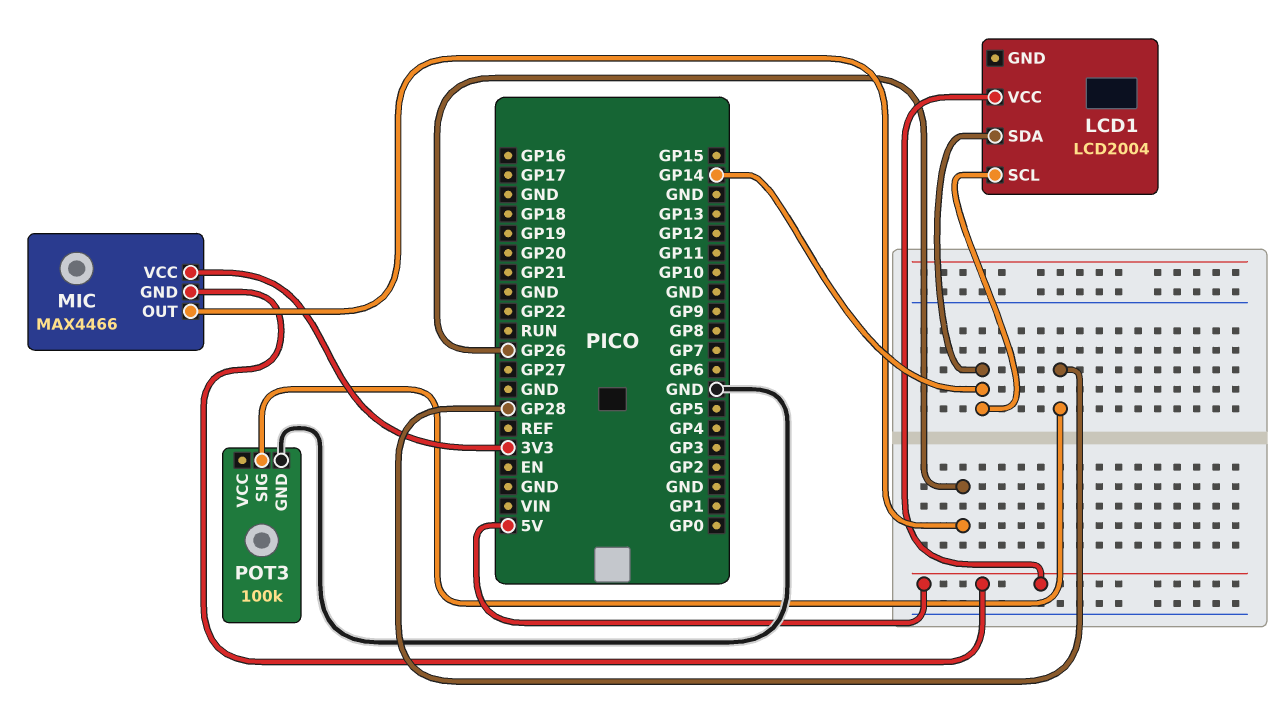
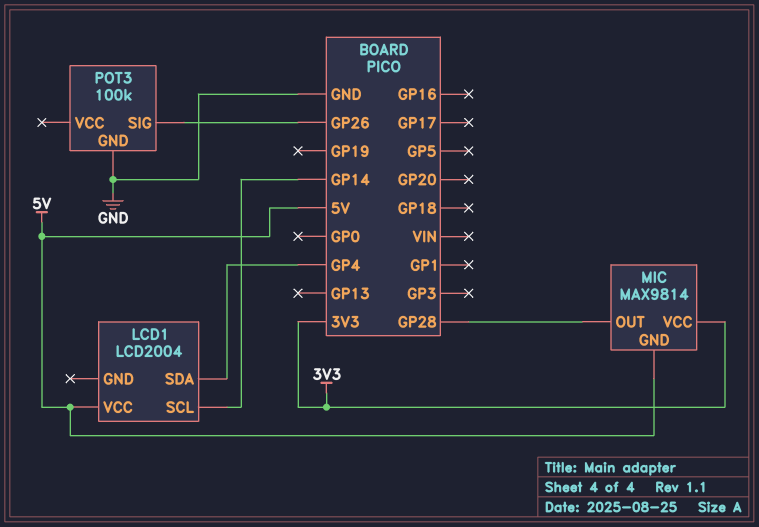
LCD1 pin SDA: GP14 -> GP4
MIC: MAX4466 -> MAX9814
MIC pin OUT: GP26 -> GP28
POT3 pin SIG: GP28 -> GP26

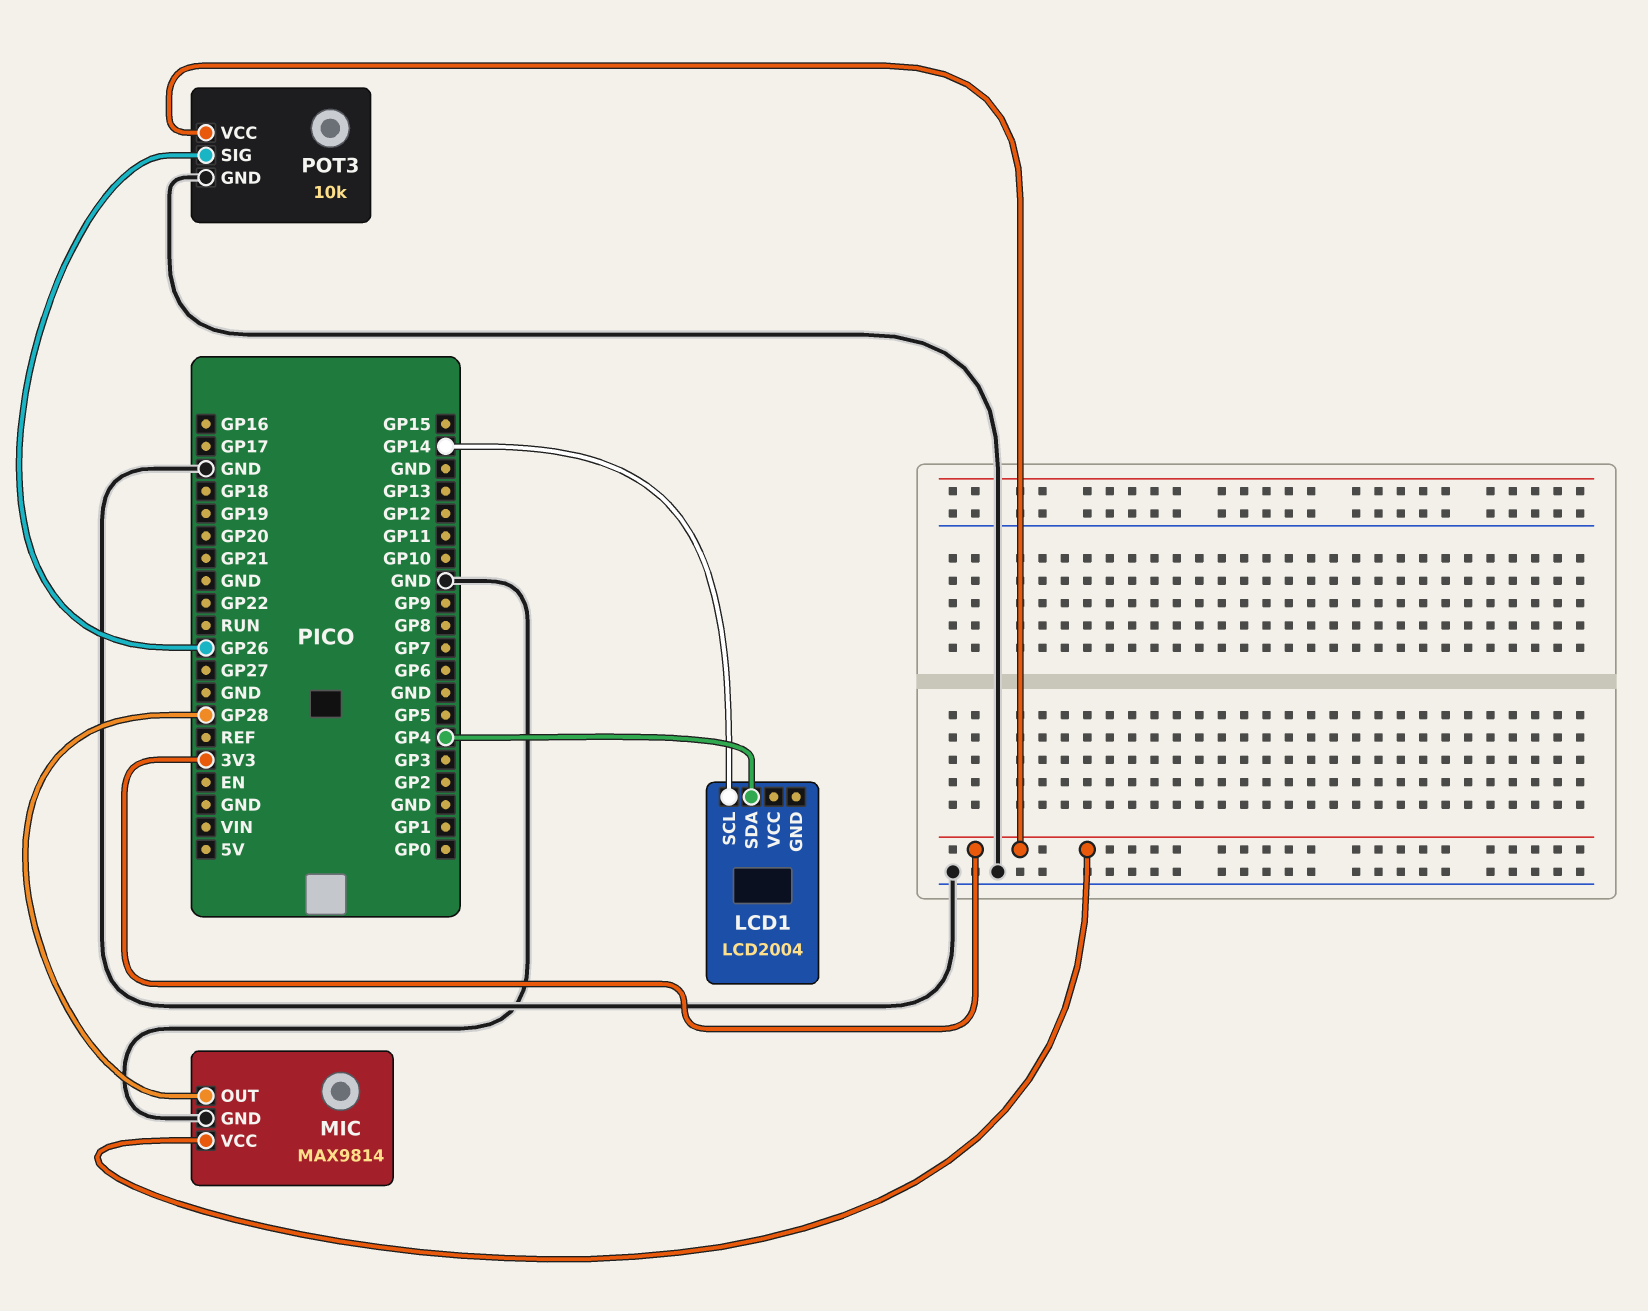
LCD1 pin VCC: 5V -> none
MIC pin GND: 5V -> GND
POT3: 100k -> 10k
POT3 pin VCC: none -> 3V3

